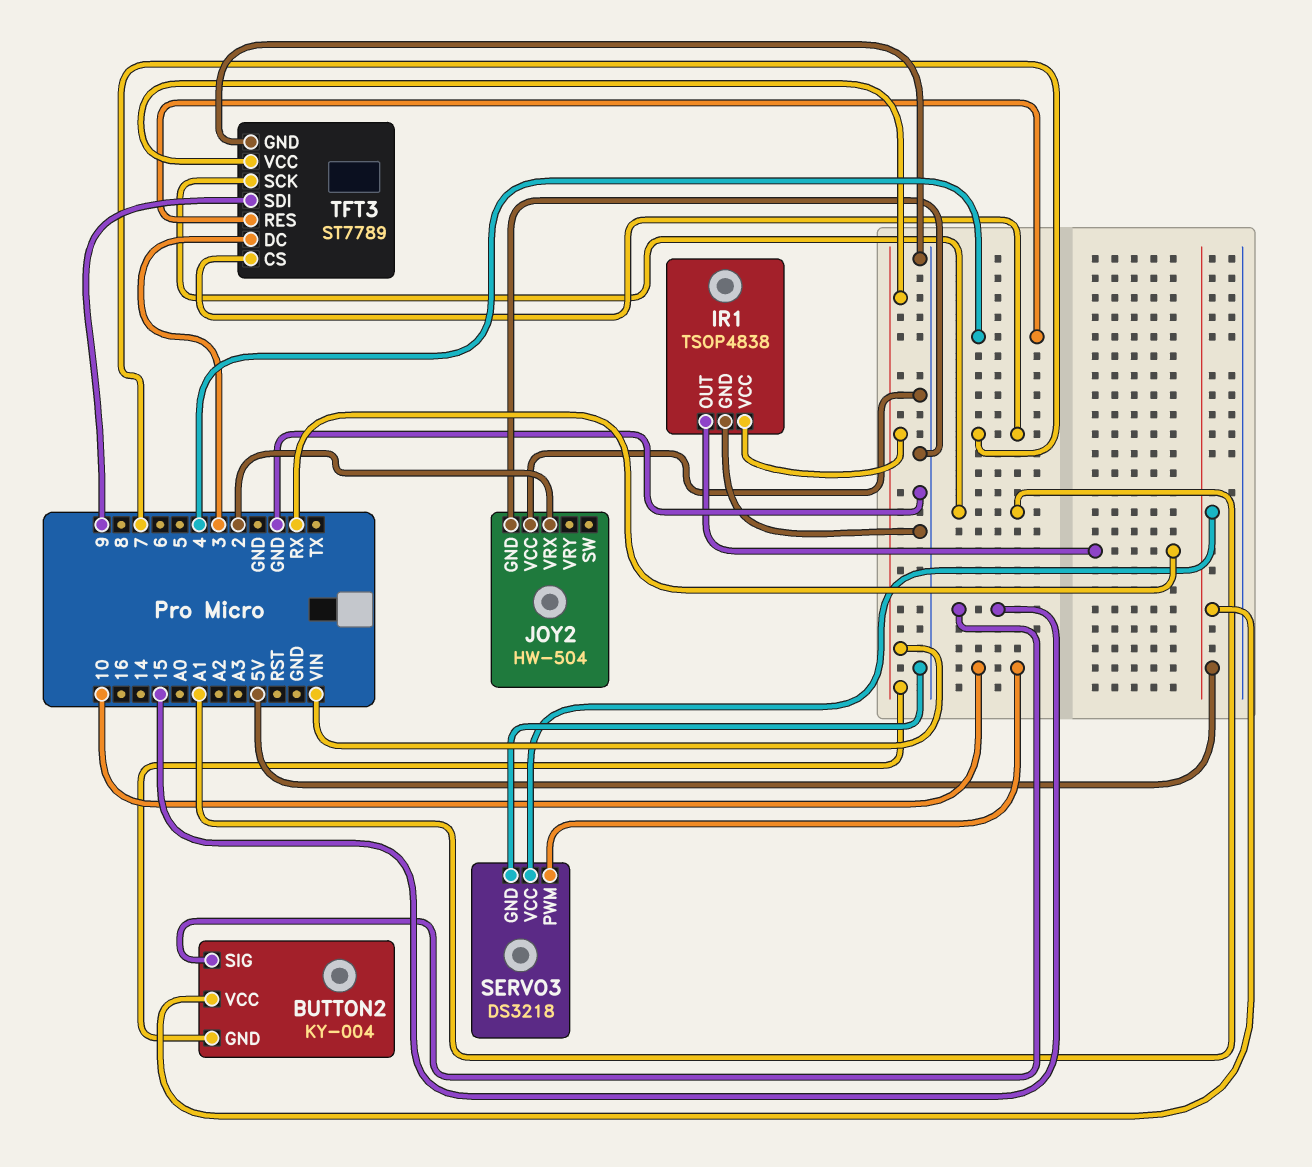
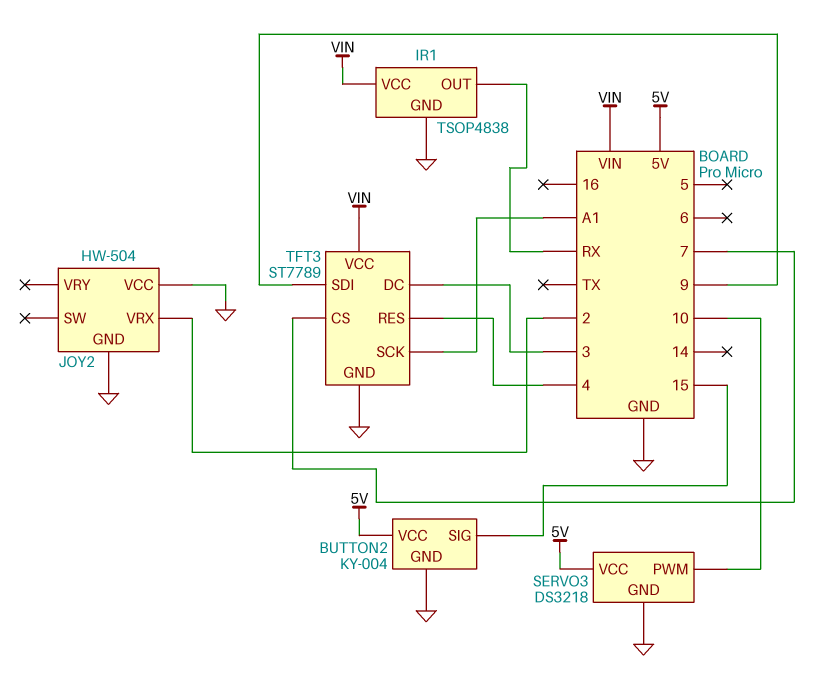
BUTTON2 pin GND: VIN -> GND

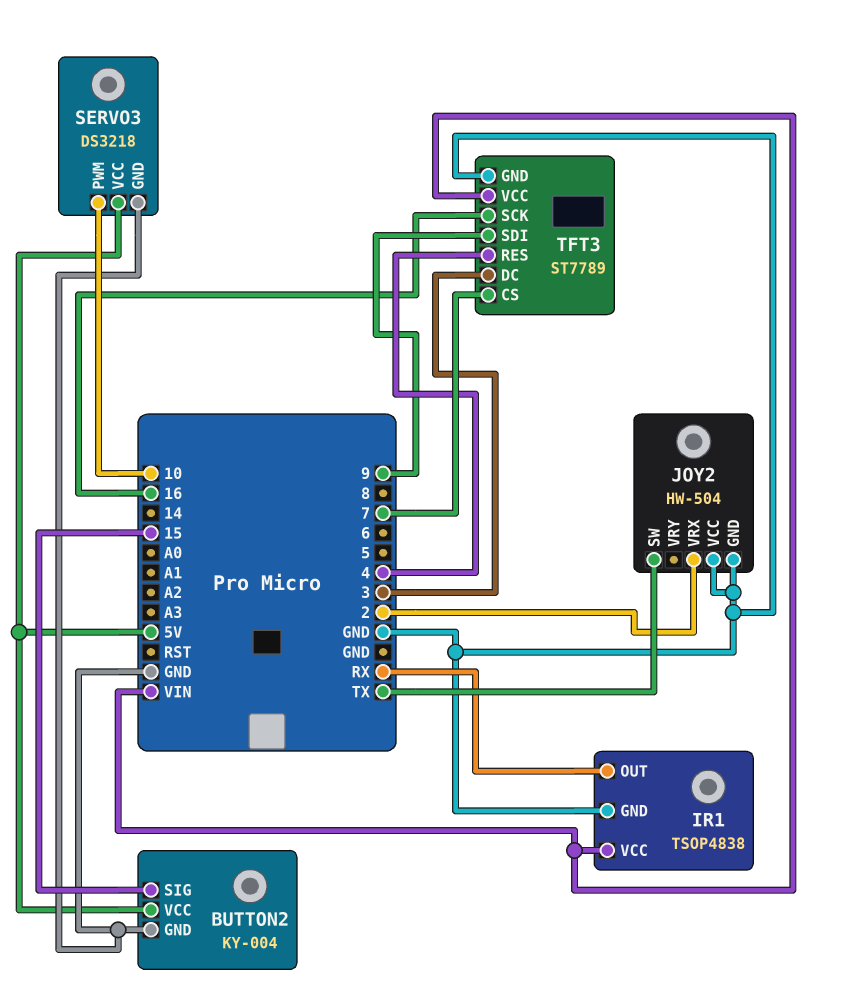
JOY2 pin SW: none -> TX
TFT3 pin SCK: A1 -> 16

